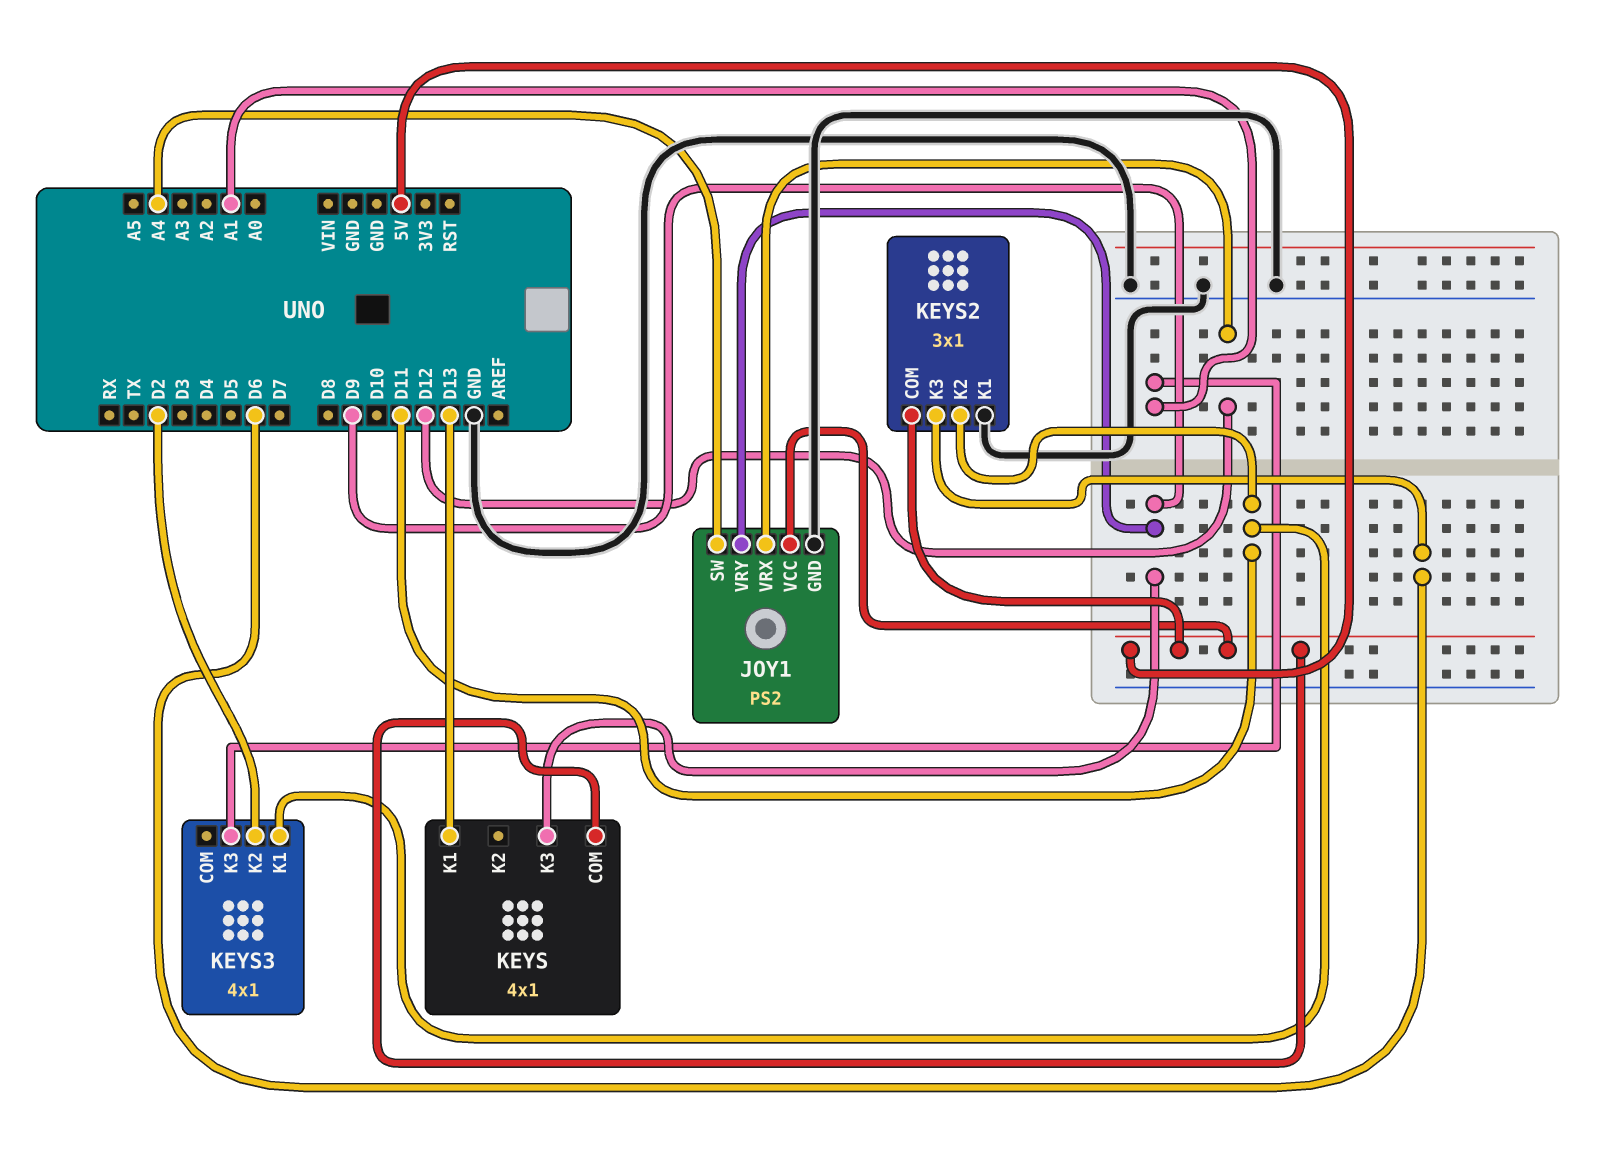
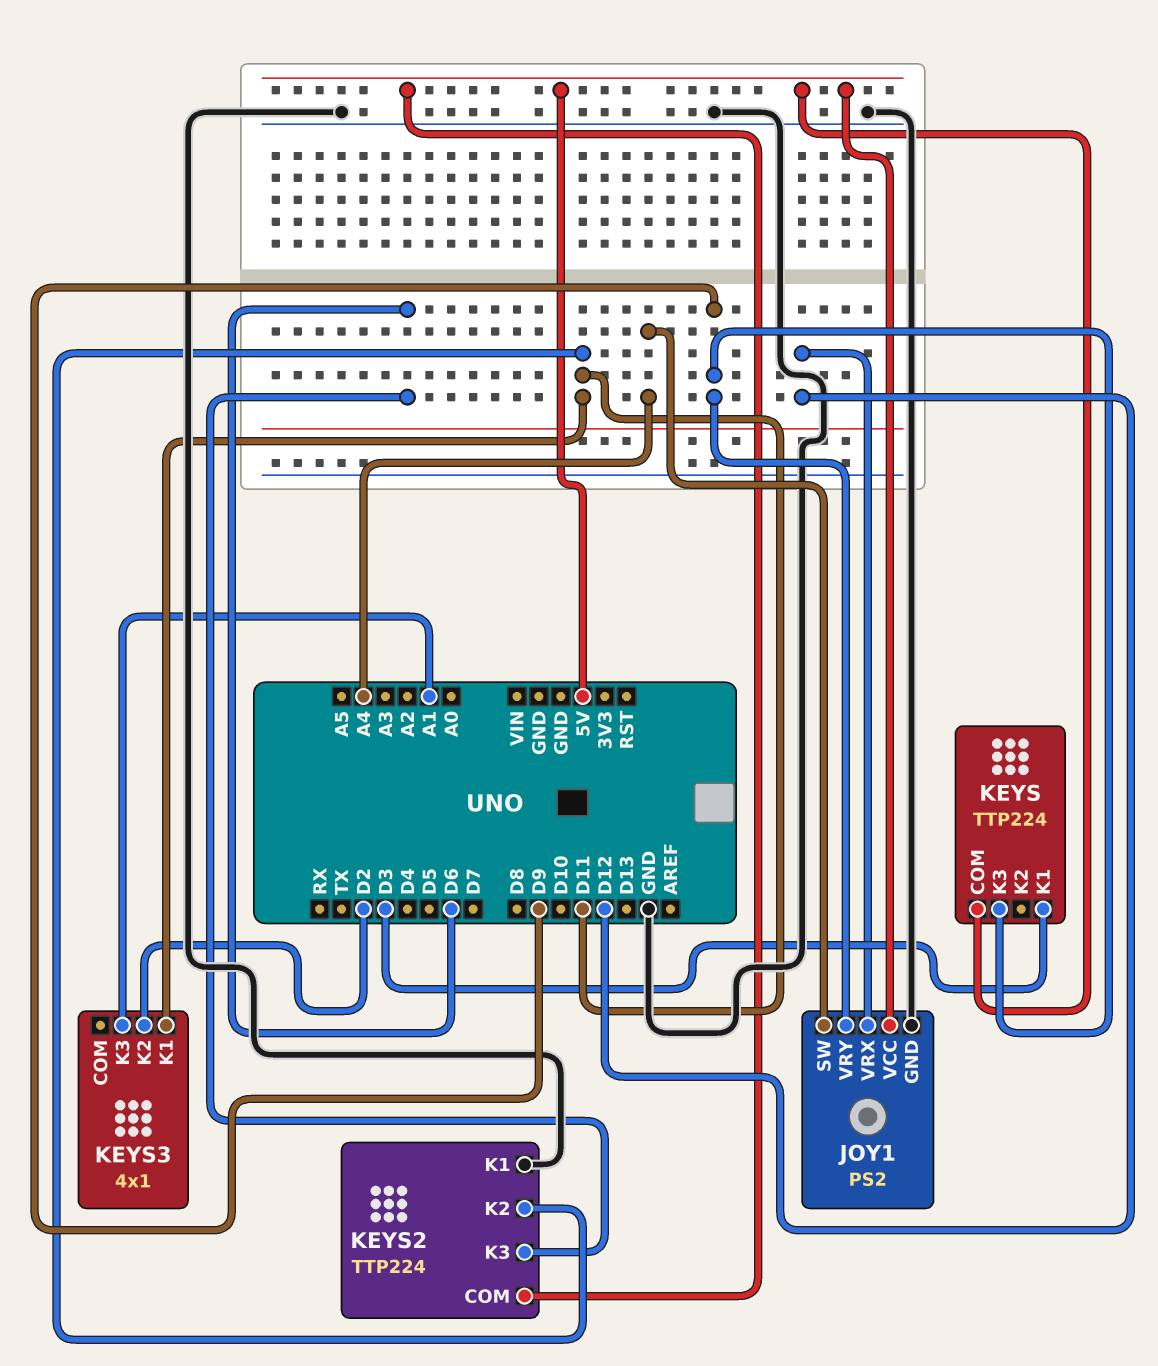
KEYS: 4x1 -> TTP224
KEYS pin K1: D13 -> D3
KEYS2: 3x1 -> TTP224

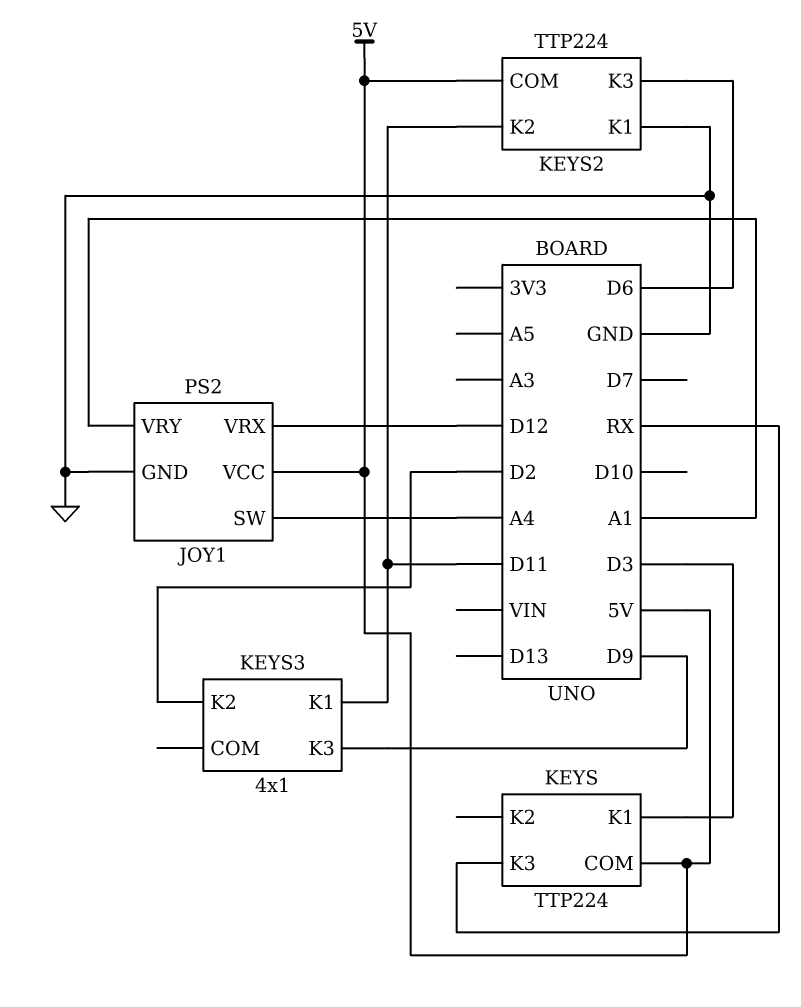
JOY1 pin VRY: D9 -> A1
KEYS pin K3: D9 -> RX
KEYS3 pin K3: A1 -> D9

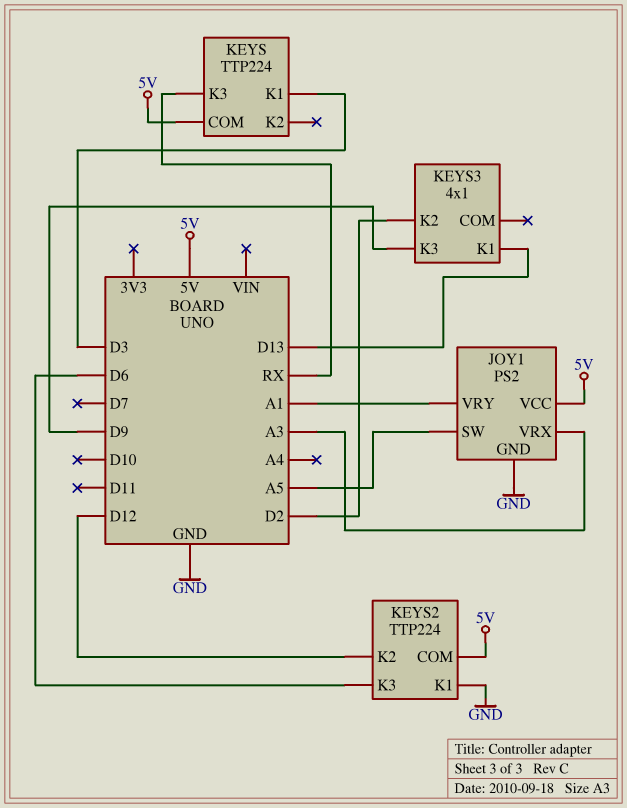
JOY1 pin SW: A4 -> A5
JOY1 pin VRX: D12 -> A3
KEYS2 pin K2: D11 -> D12
KEYS3 pin K1: D11 -> D13

